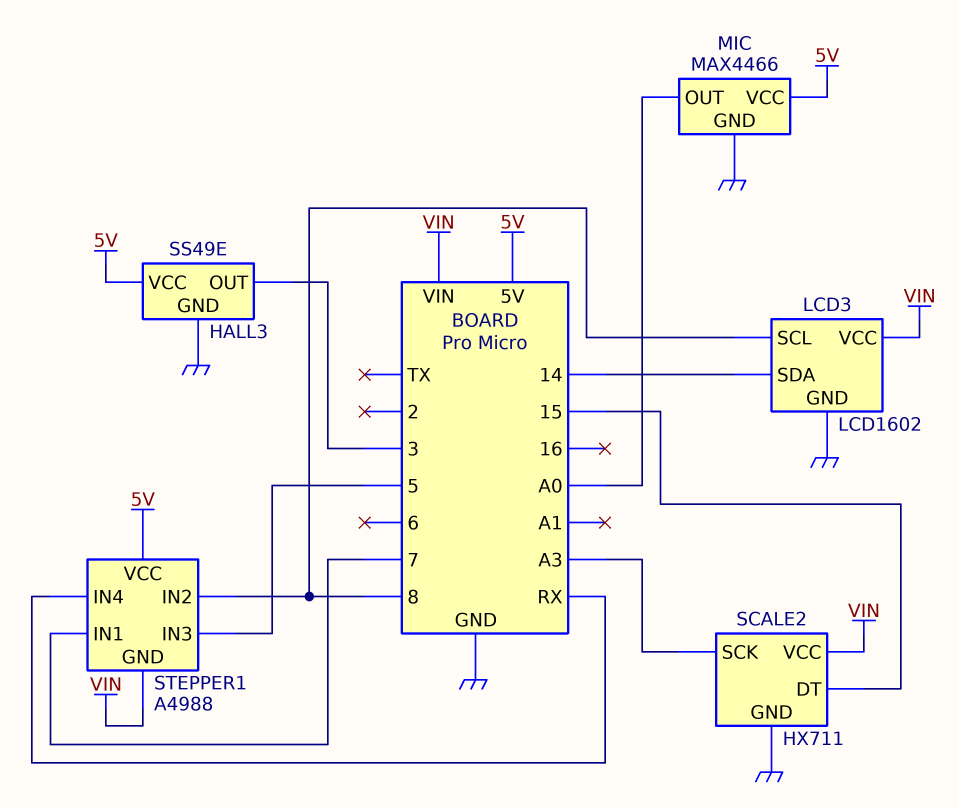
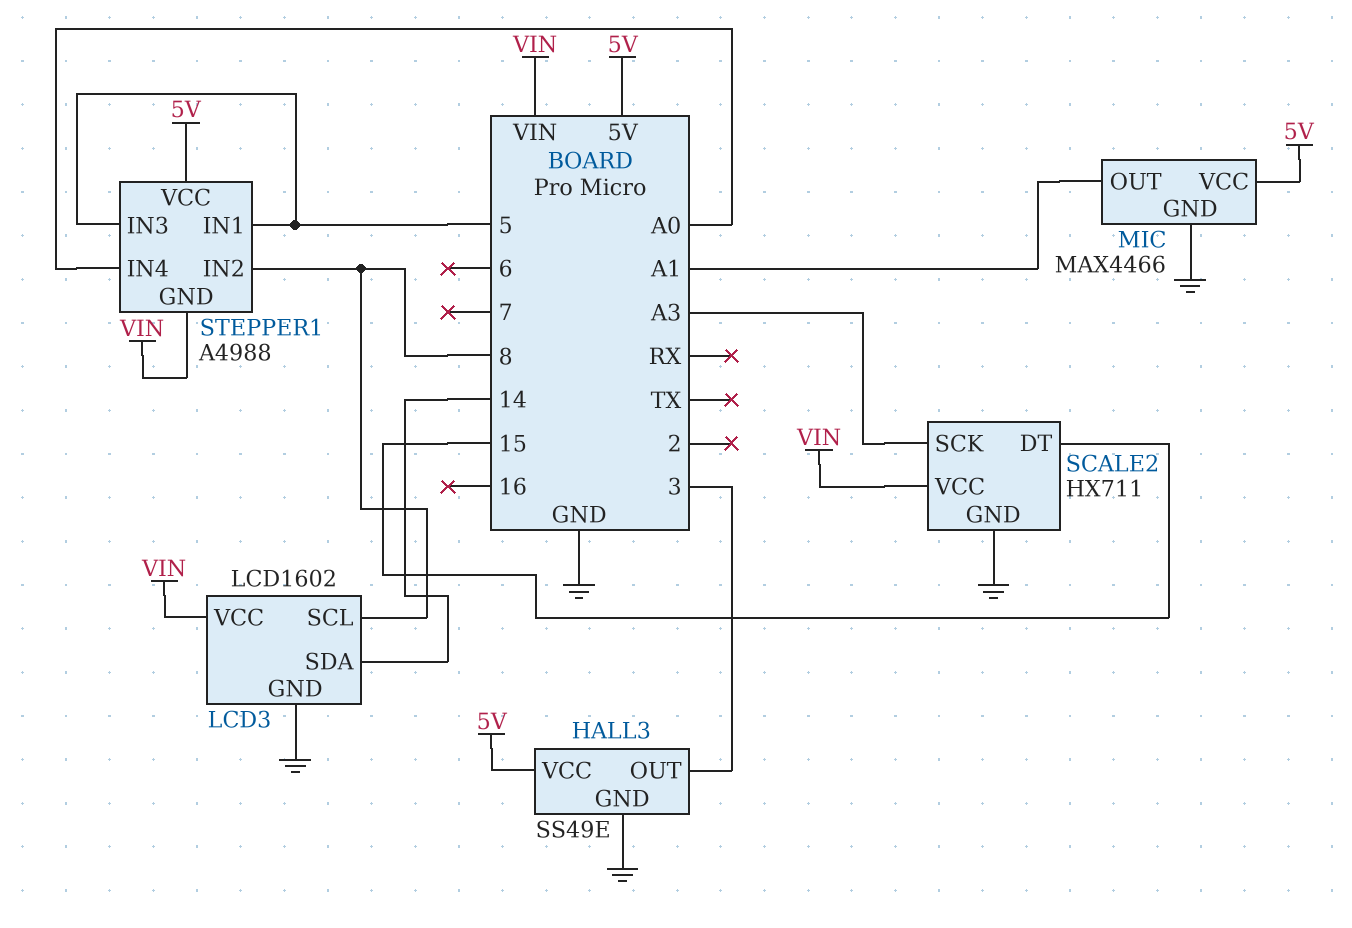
MIC pin OUT: A0 -> A1
STEPPER1 pin IN1: 7 -> 5
STEPPER1 pin IN4: RX -> A0

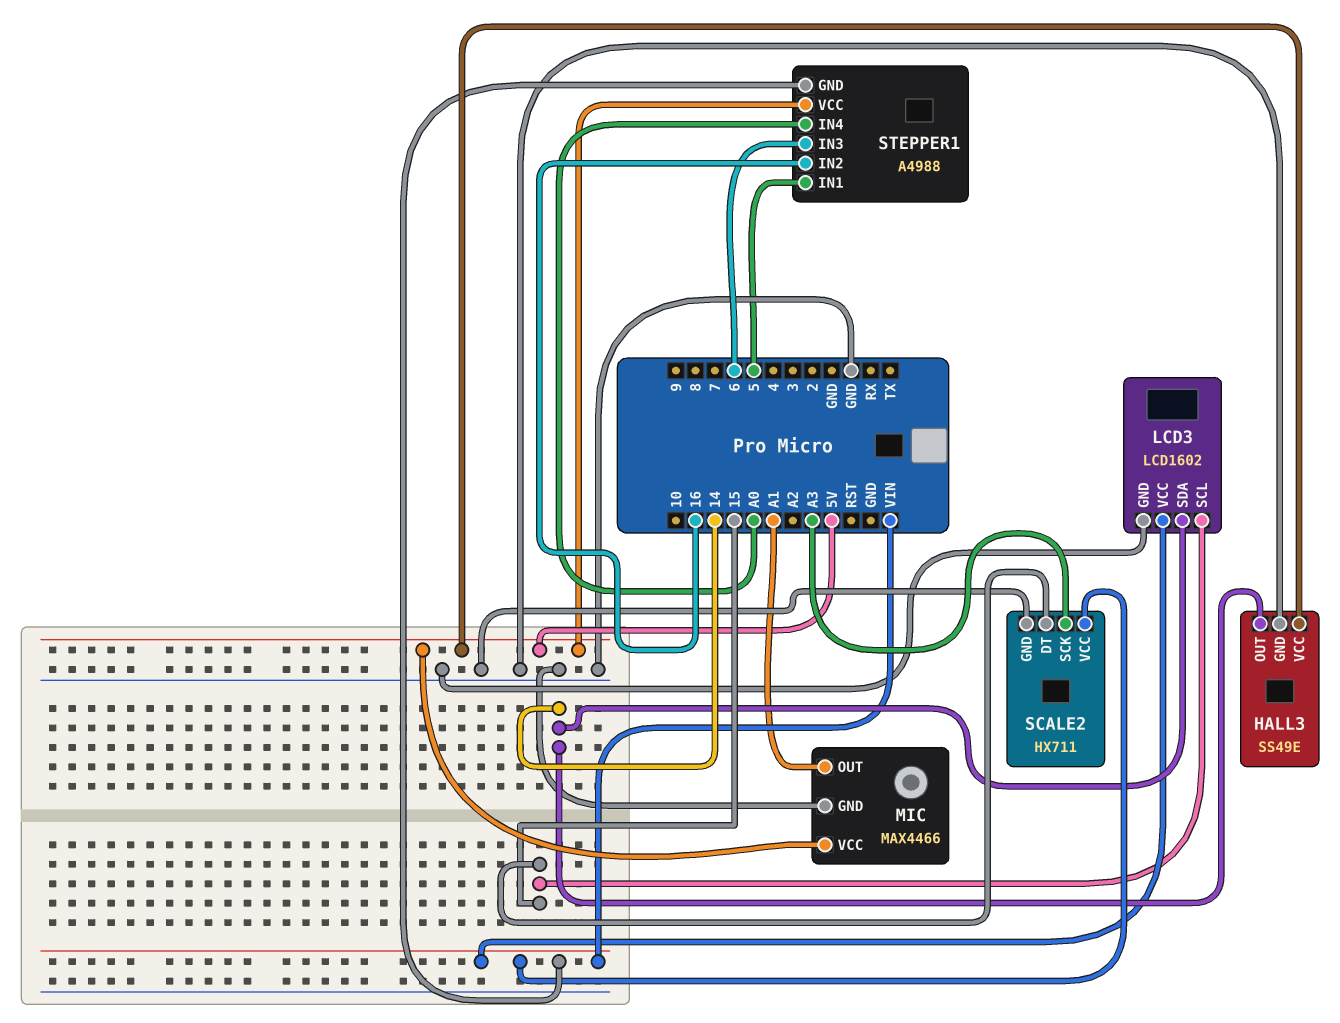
HALL3 pin OUT: 3 -> 14
LCD3 pin SCL: 8 -> 15
STEPPER1 pin IN2: 8 -> 16
STEPPER1 pin IN3: 5 -> 6

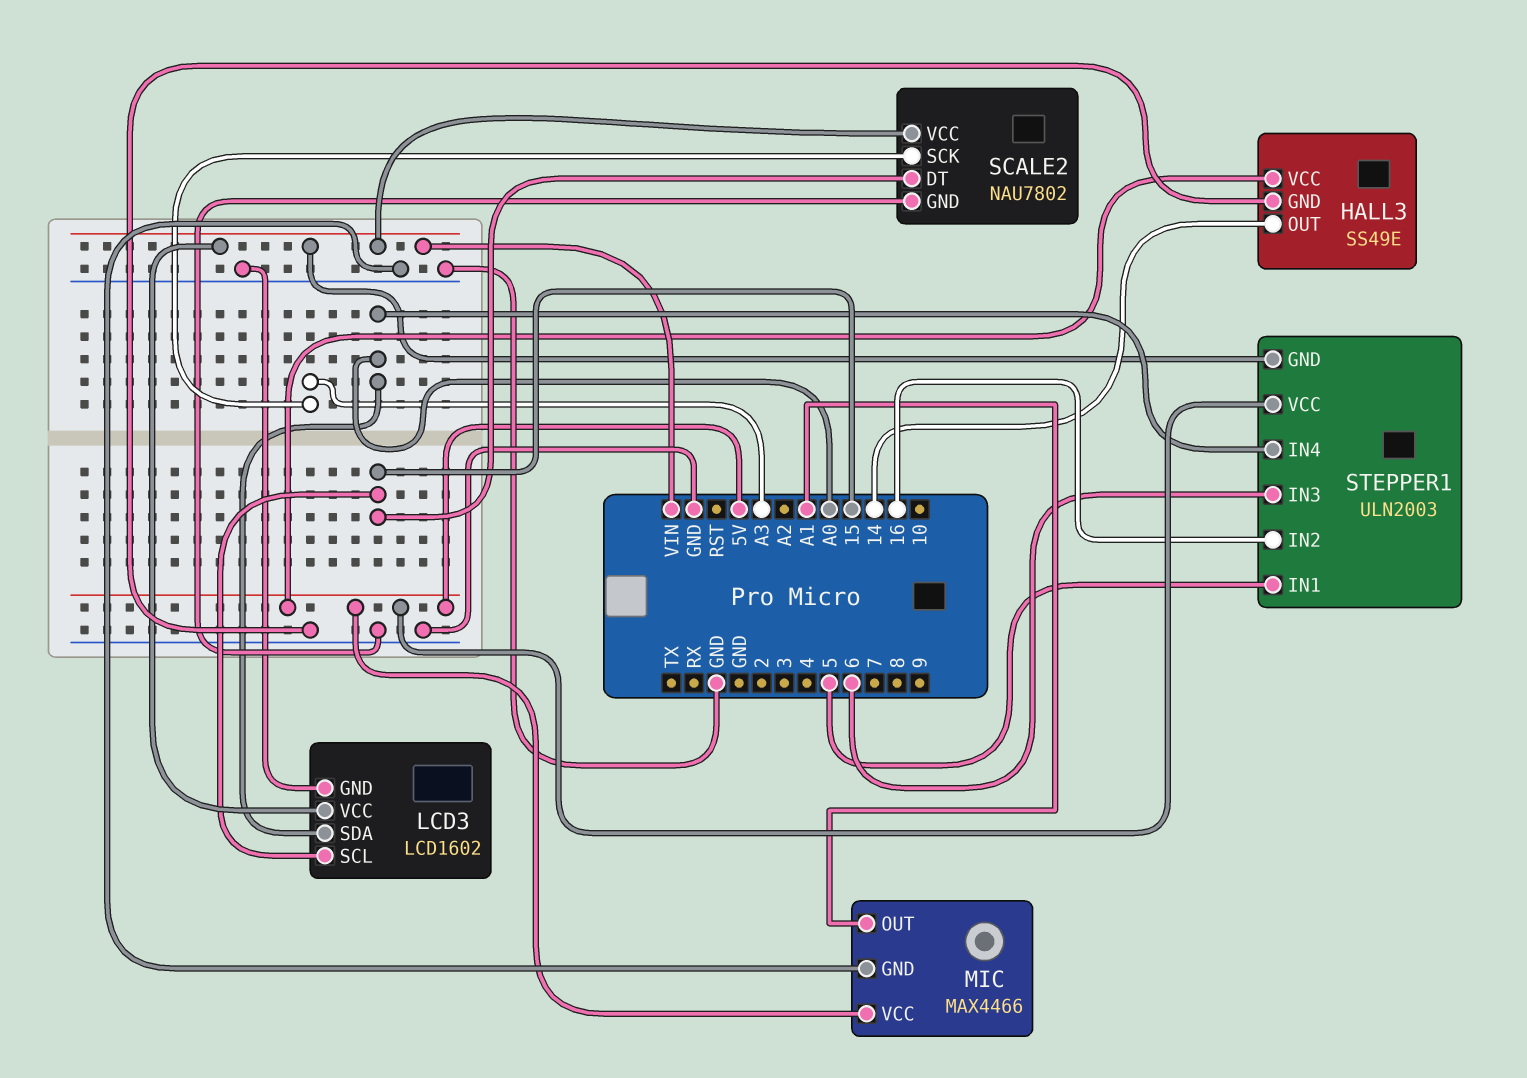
LCD3 pin SDA: 14 -> A0
SCALE2: HX711 -> NAU7802
STEPPER1: A4988 -> ULN2003

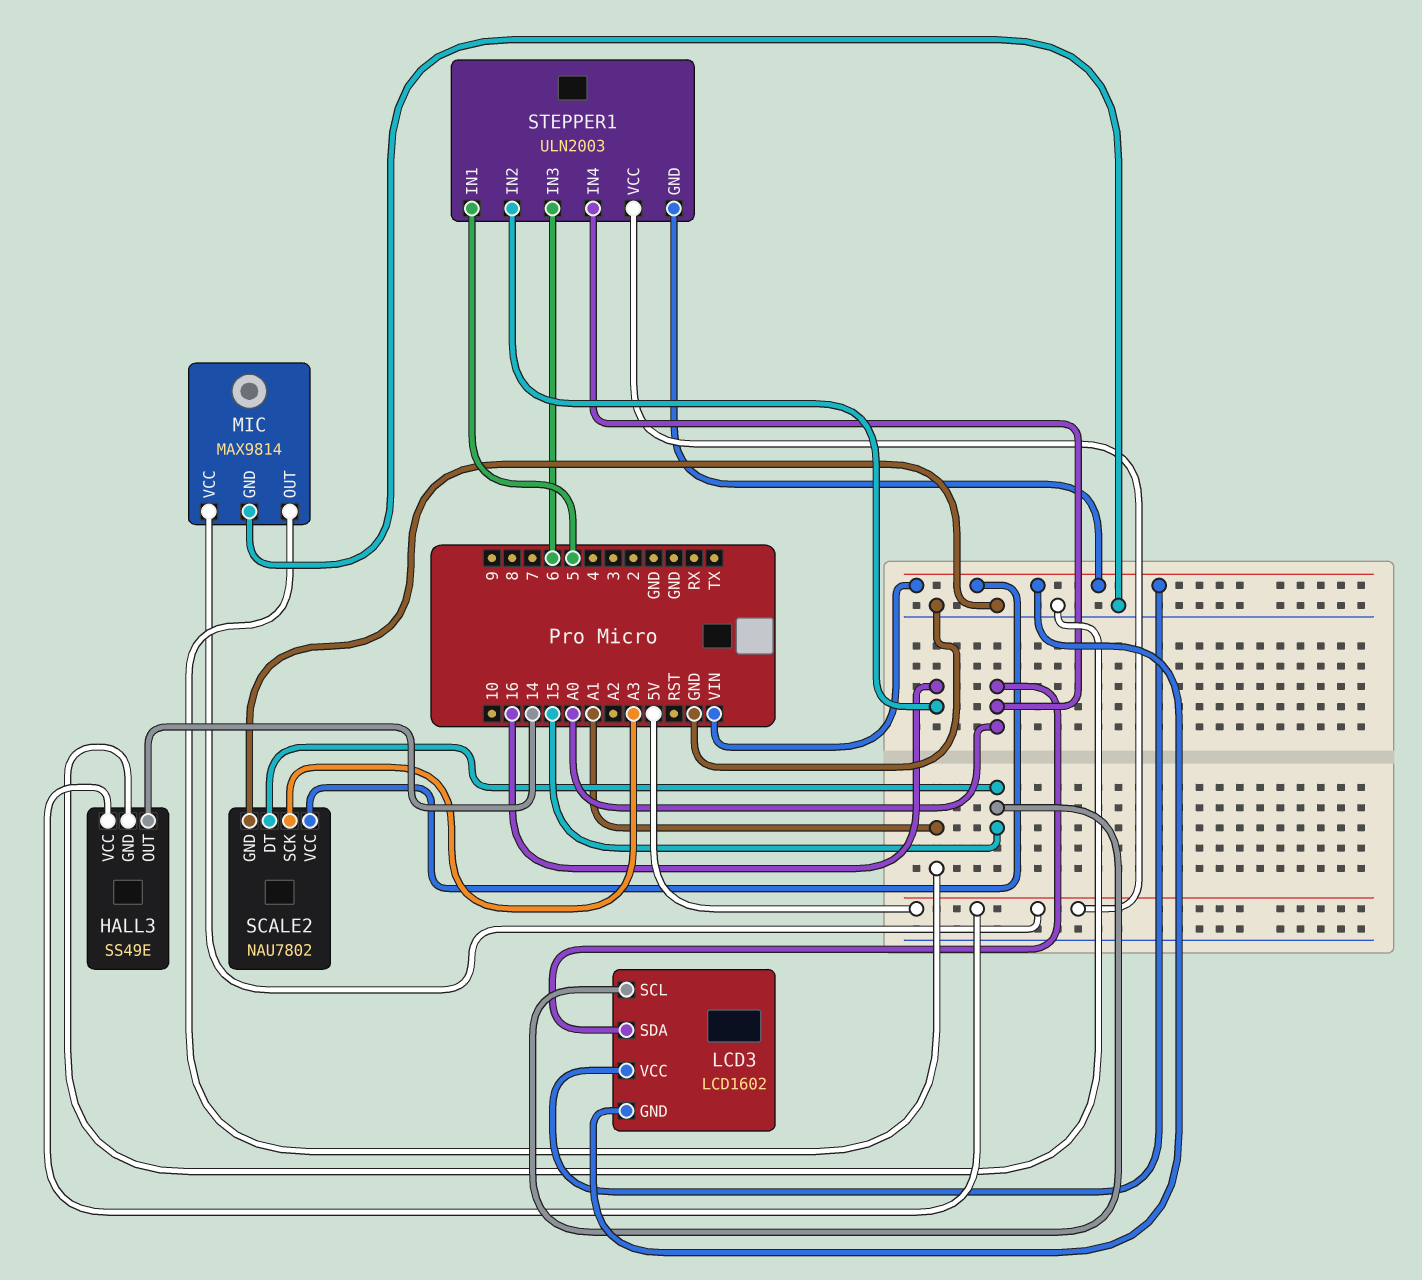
LCD3 pin GND: GND -> VIN
MIC: MAX4466 -> MAX9814

